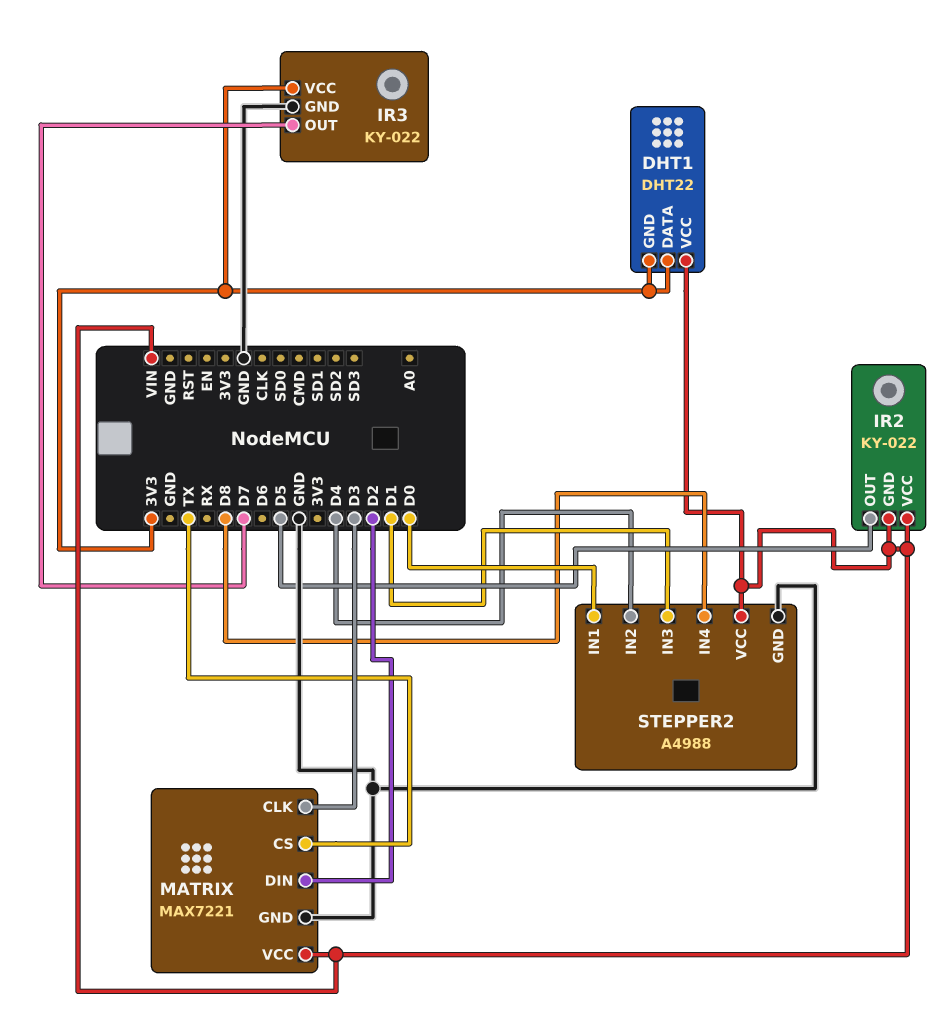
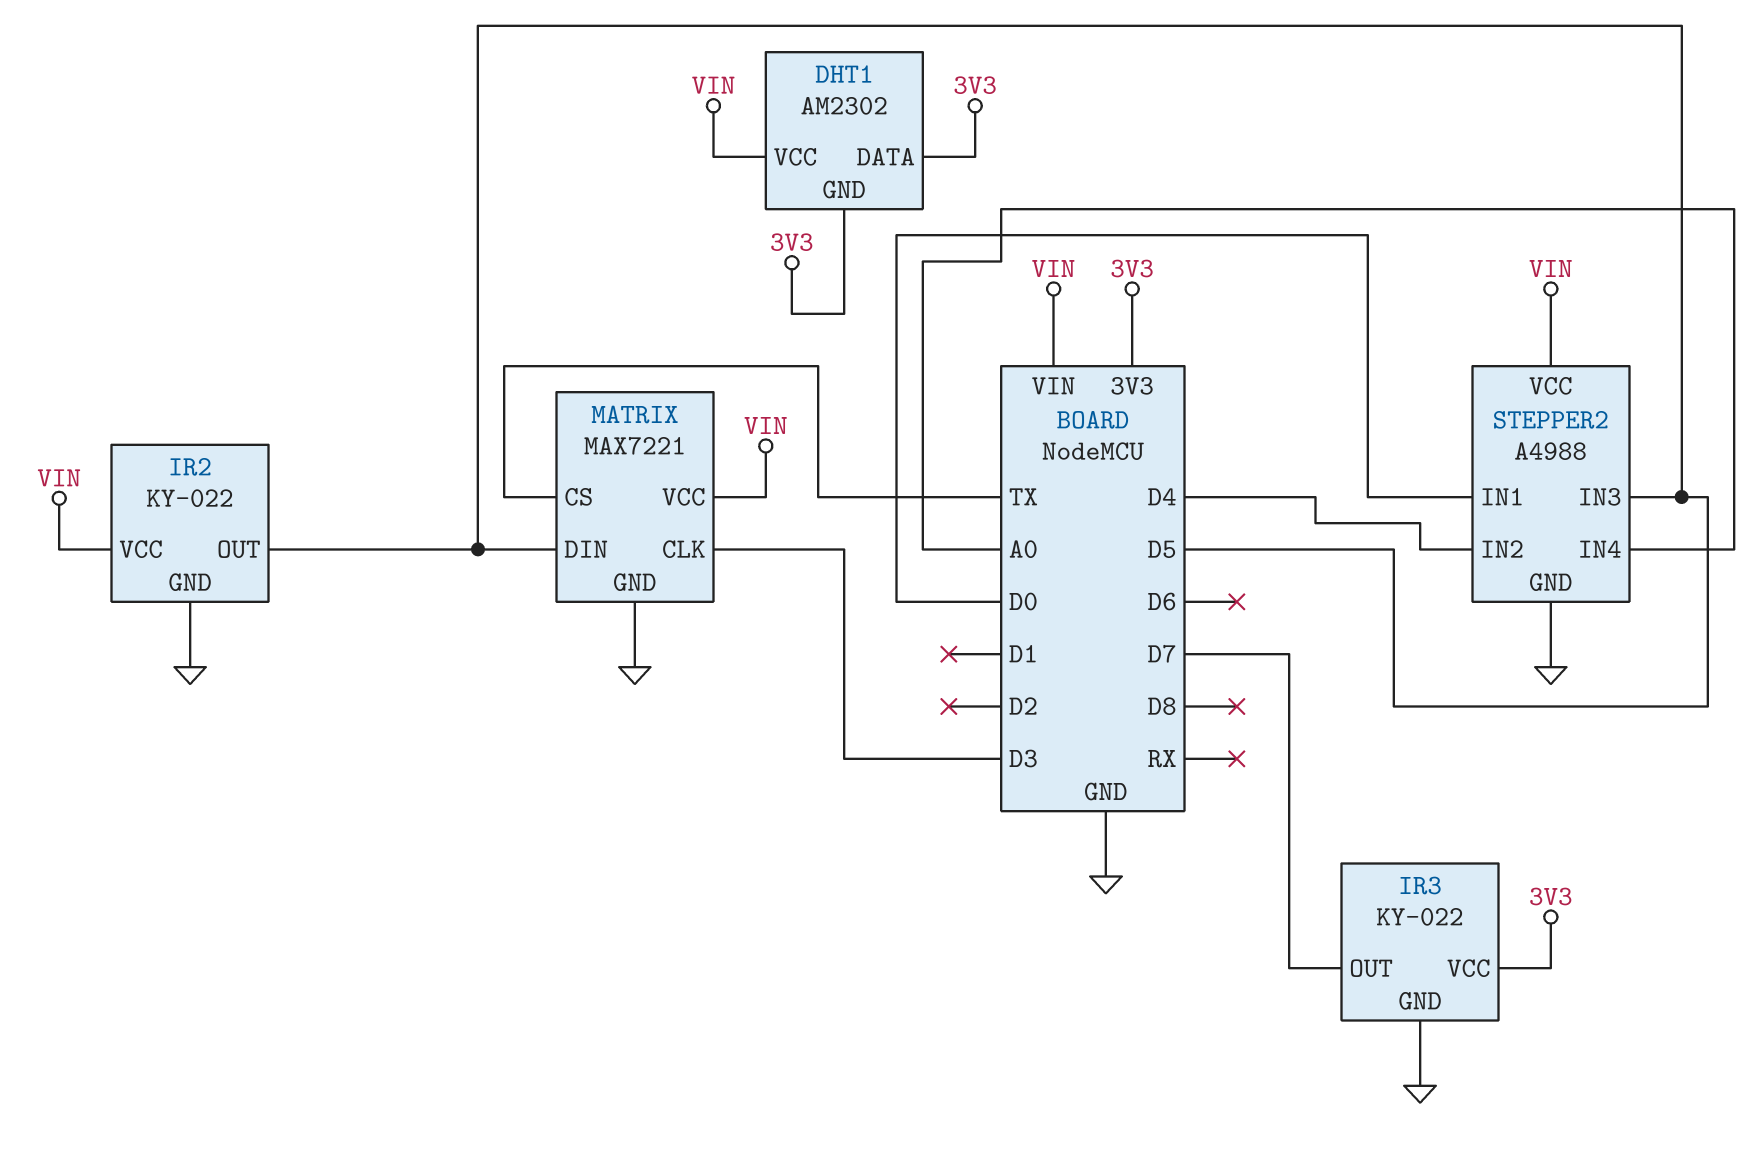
DHT1: DHT22 -> AM2302
IR2 pin GND: VIN -> GND
MATRIX pin DIN: D2 -> D5
STEPPER2 pin IN3: D1 -> D5
STEPPER2 pin IN4: D8 -> A0

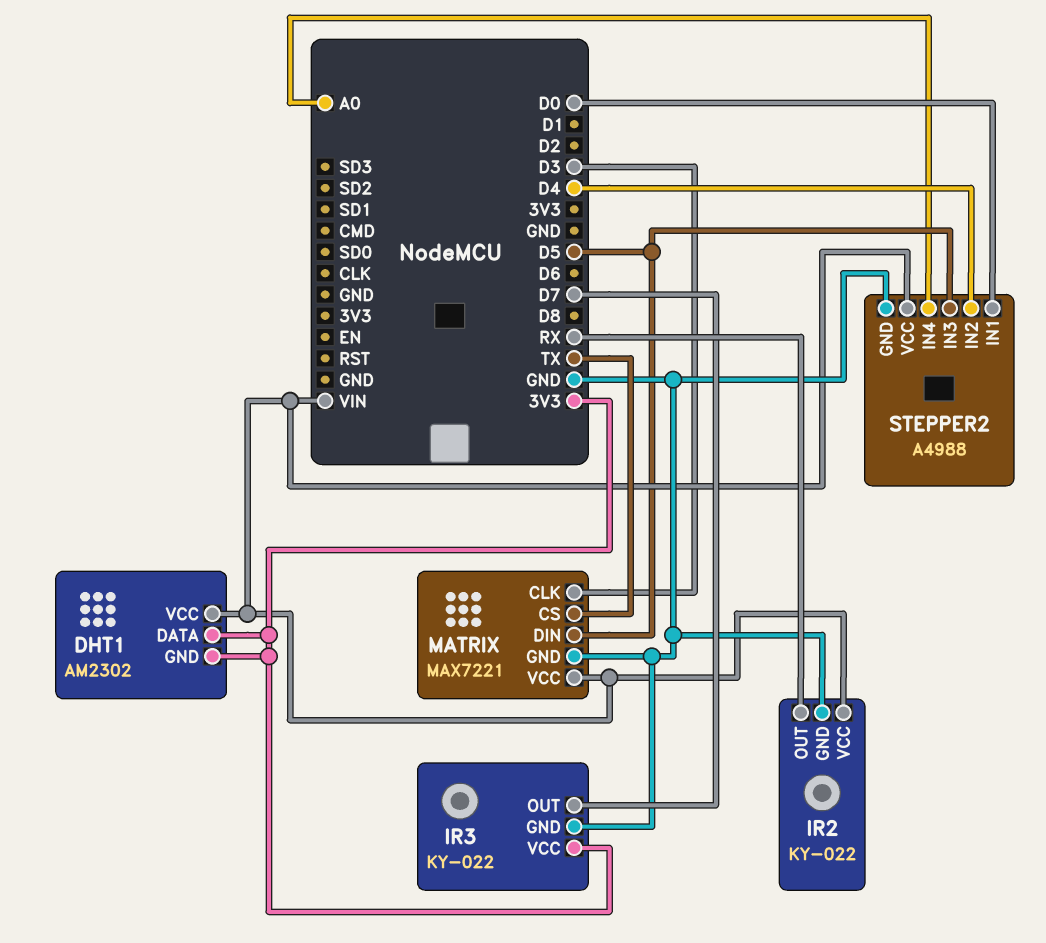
IR2 pin OUT: D5 -> RX

